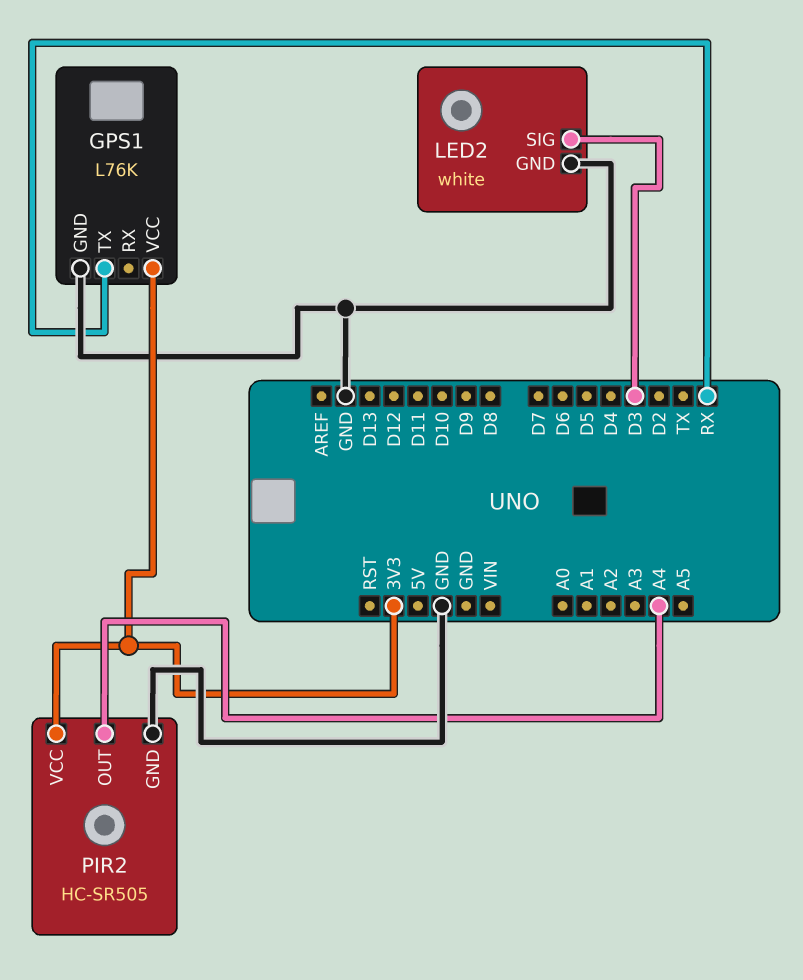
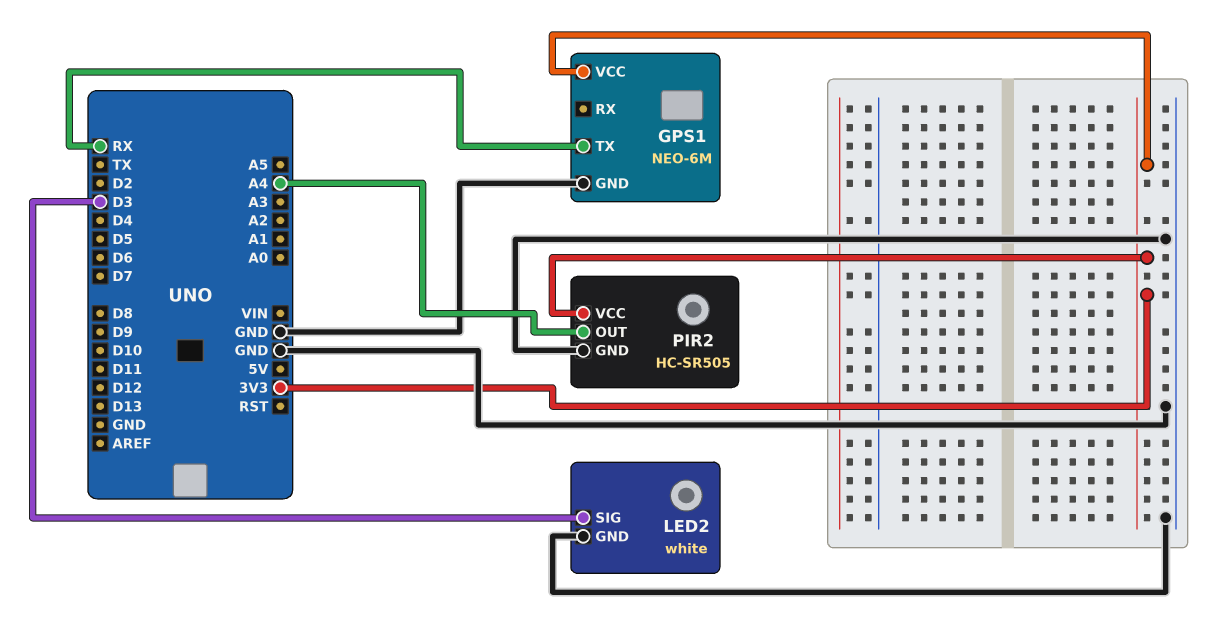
GPS1: L76K -> NEO-6M

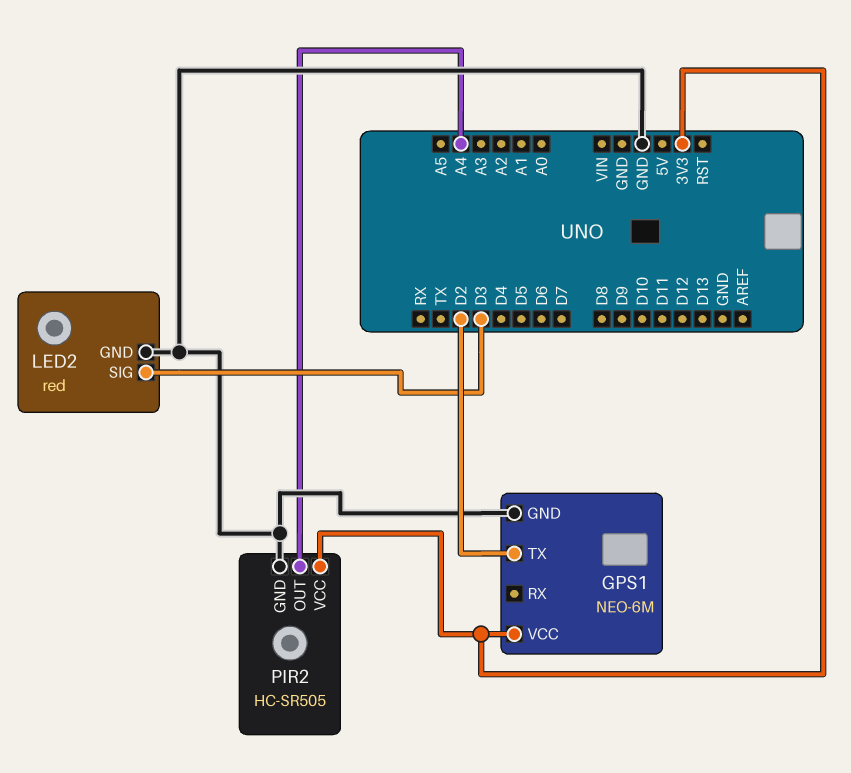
GPS1 pin TX: RX -> D2
LED2: white -> red

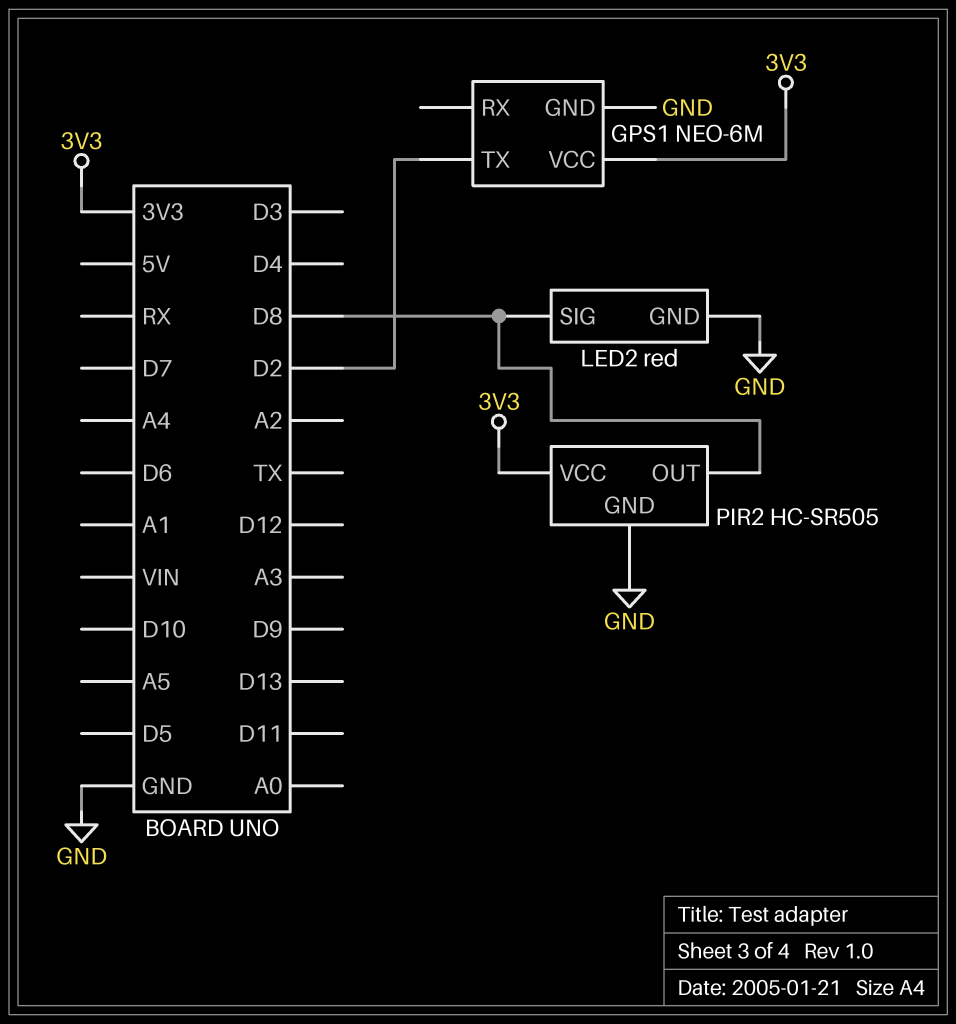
LED2 pin SIG: D3 -> D8
PIR2 pin OUT: A4 -> D8

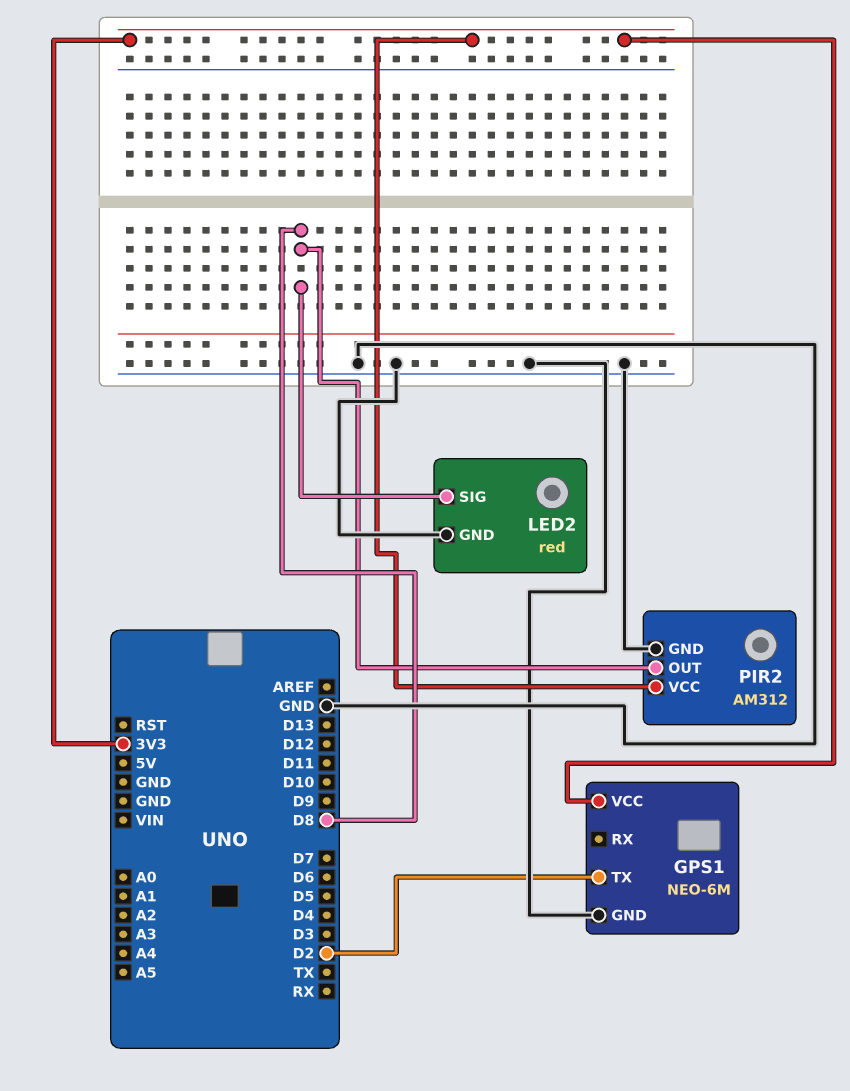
PIR2: HC-SR505 -> AM312

